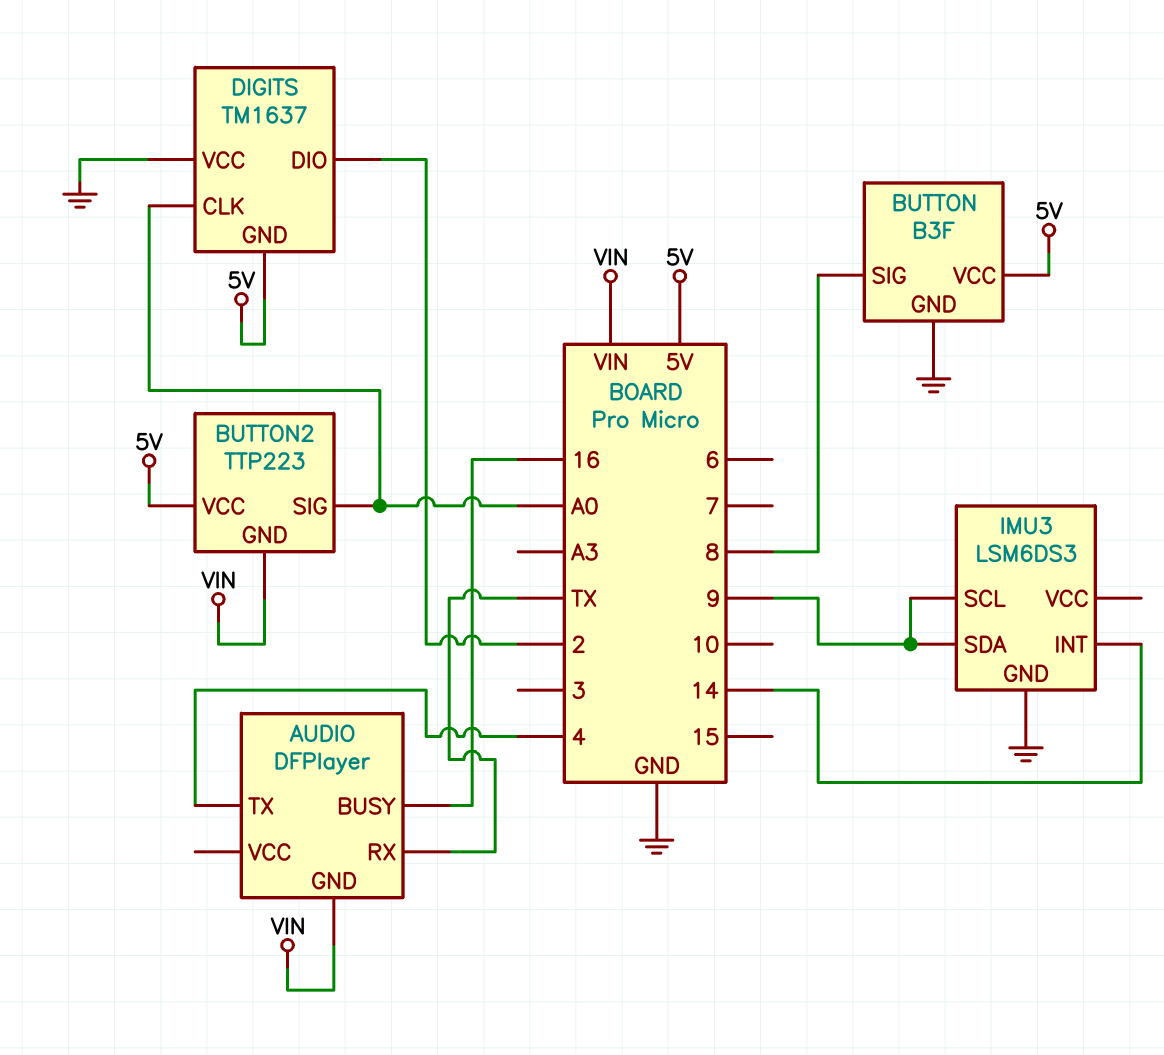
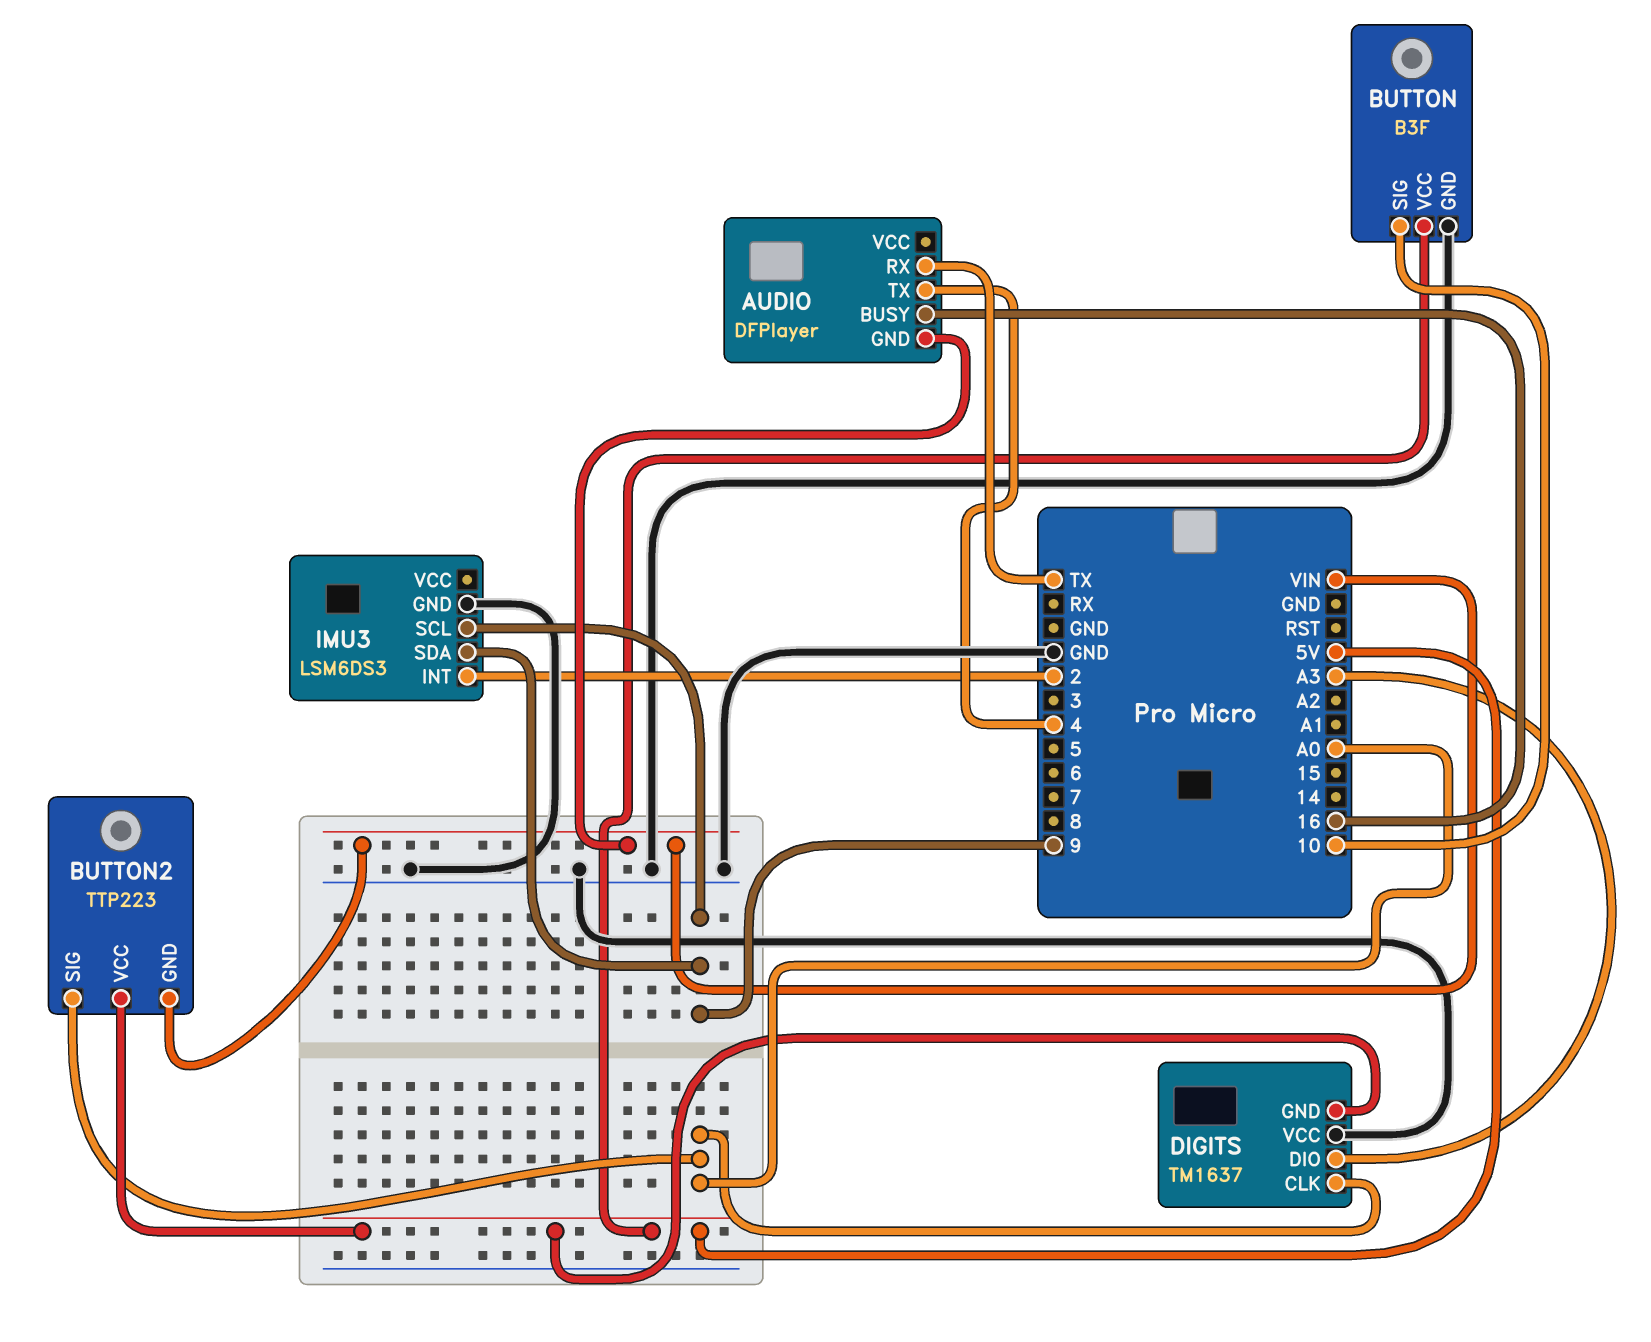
BUTTON pin SIG: 8 -> 10
DIGITS pin DIO: 2 -> A3
IMU3 pin INT: 14 -> 2

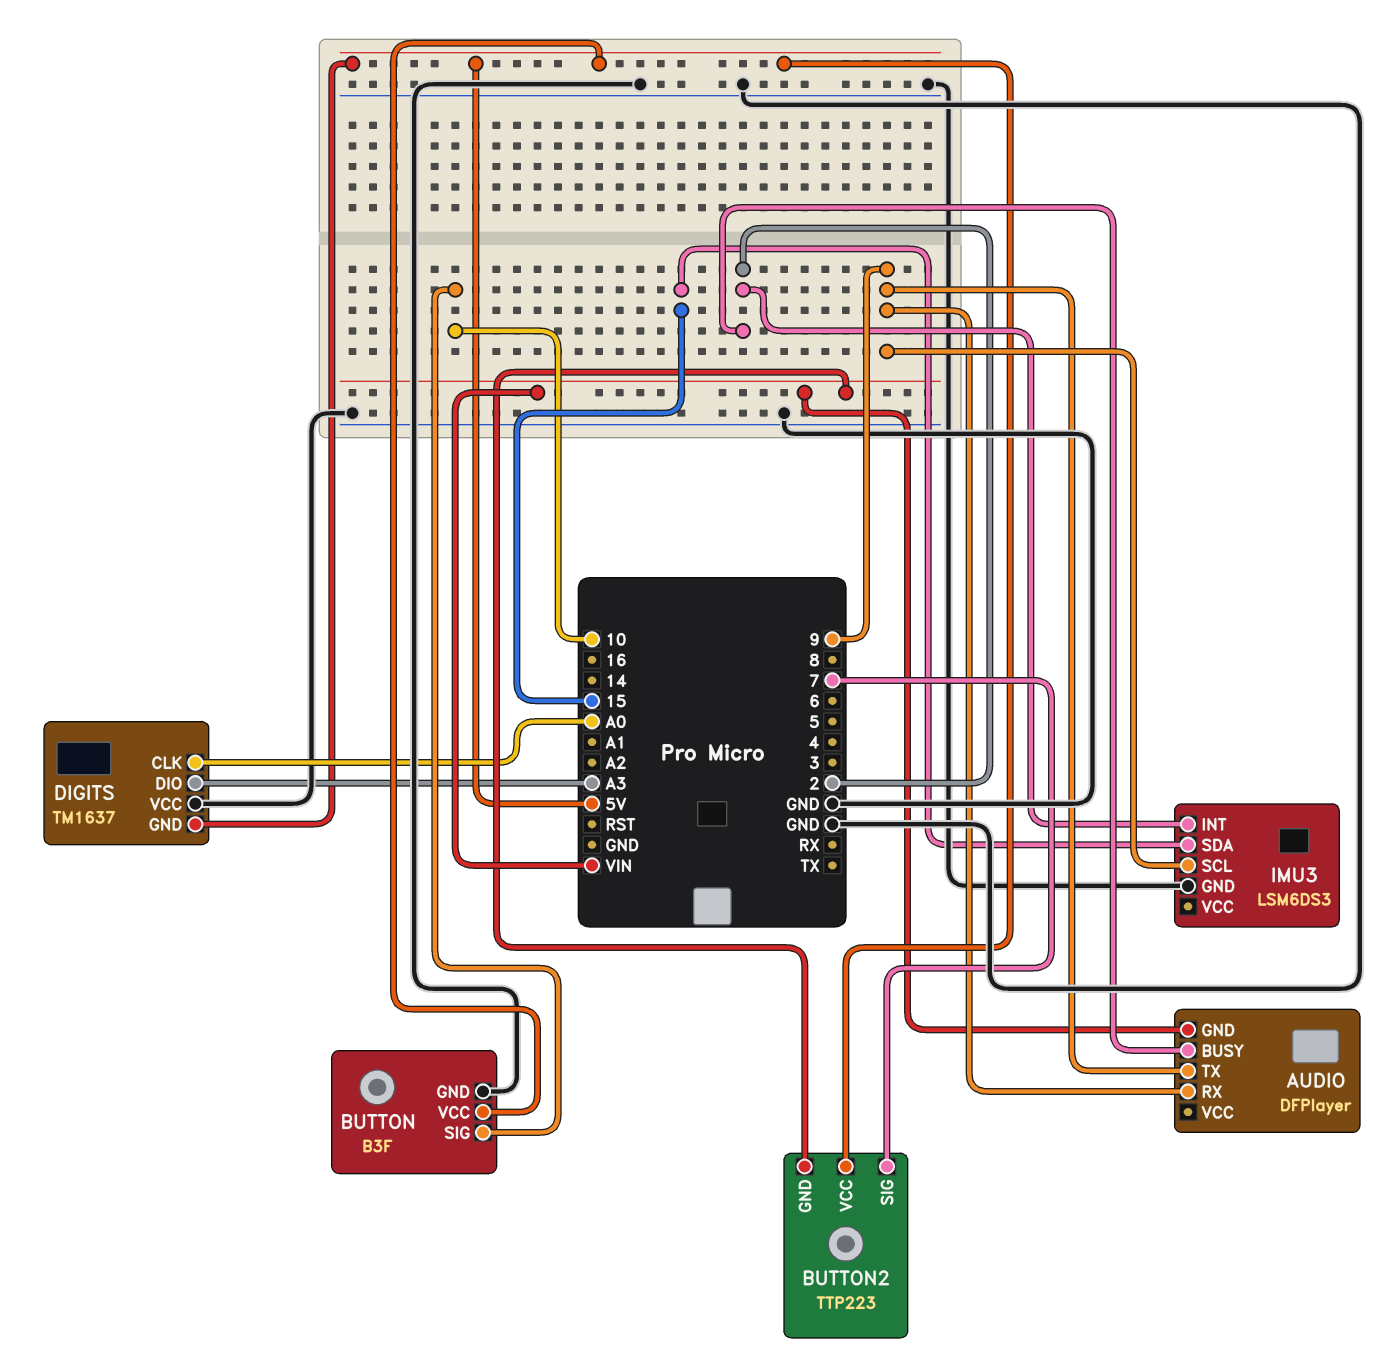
AUDIO pin BUSY: 16 -> 2
AUDIO pin RX: TX -> 9
AUDIO pin TX: 4 -> 9
BUTTON2 pin SIG: A0 -> 7
IMU3 pin SDA: 9 -> 15

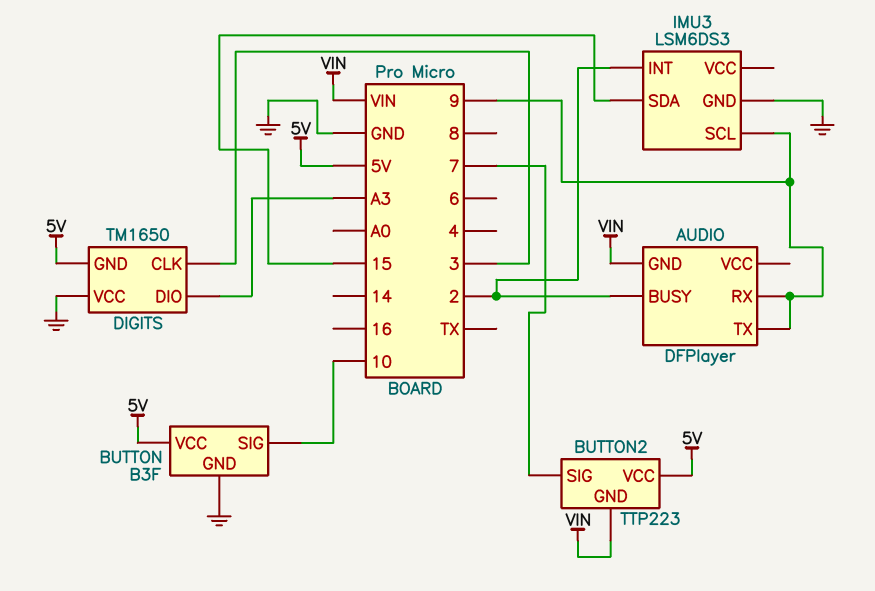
DIGITS: TM1637 -> TM1650
DIGITS pin CLK: A0 -> 3

